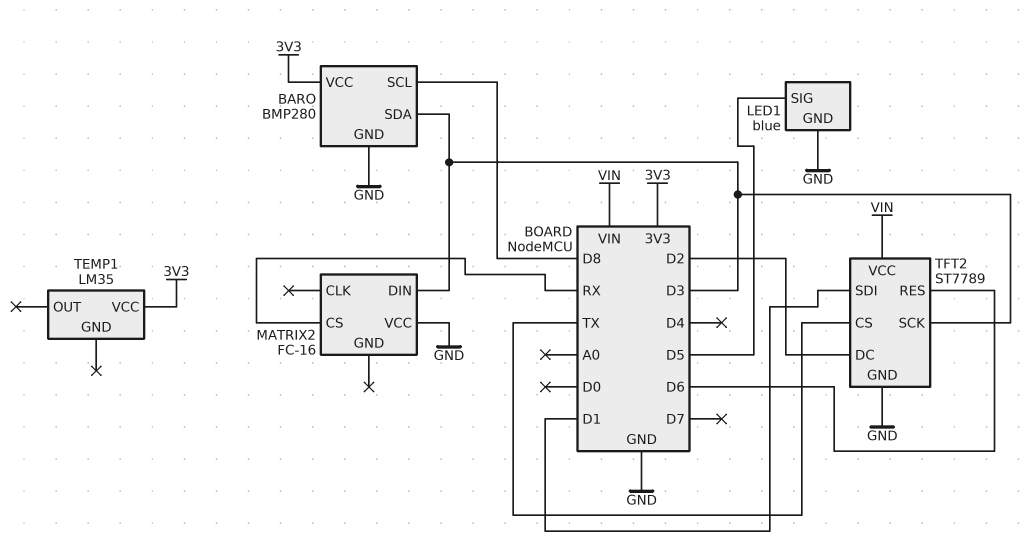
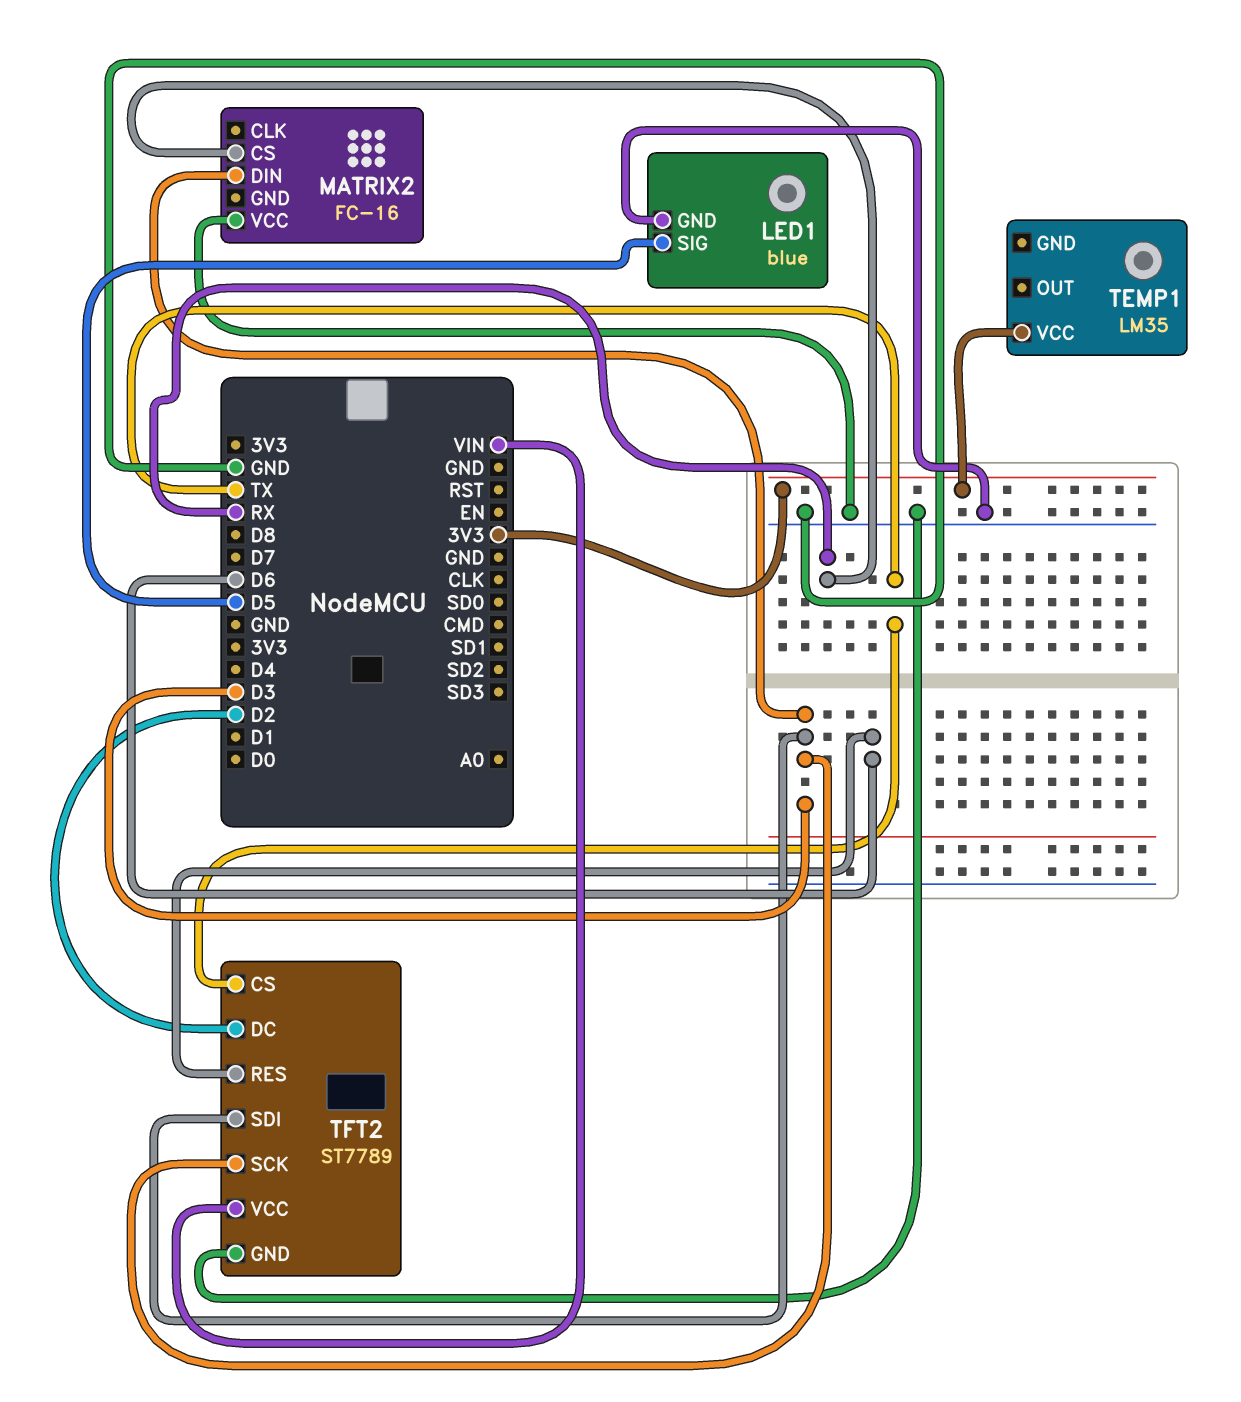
BARO: BMP280 -> none
BARO pin GND: GND -> none
BARO pin SCL: D8 -> none
BARO pin SDA: D3 -> none
BARO pin VCC: 3V3 -> none
TFT2 pin SDI: D1 -> D3

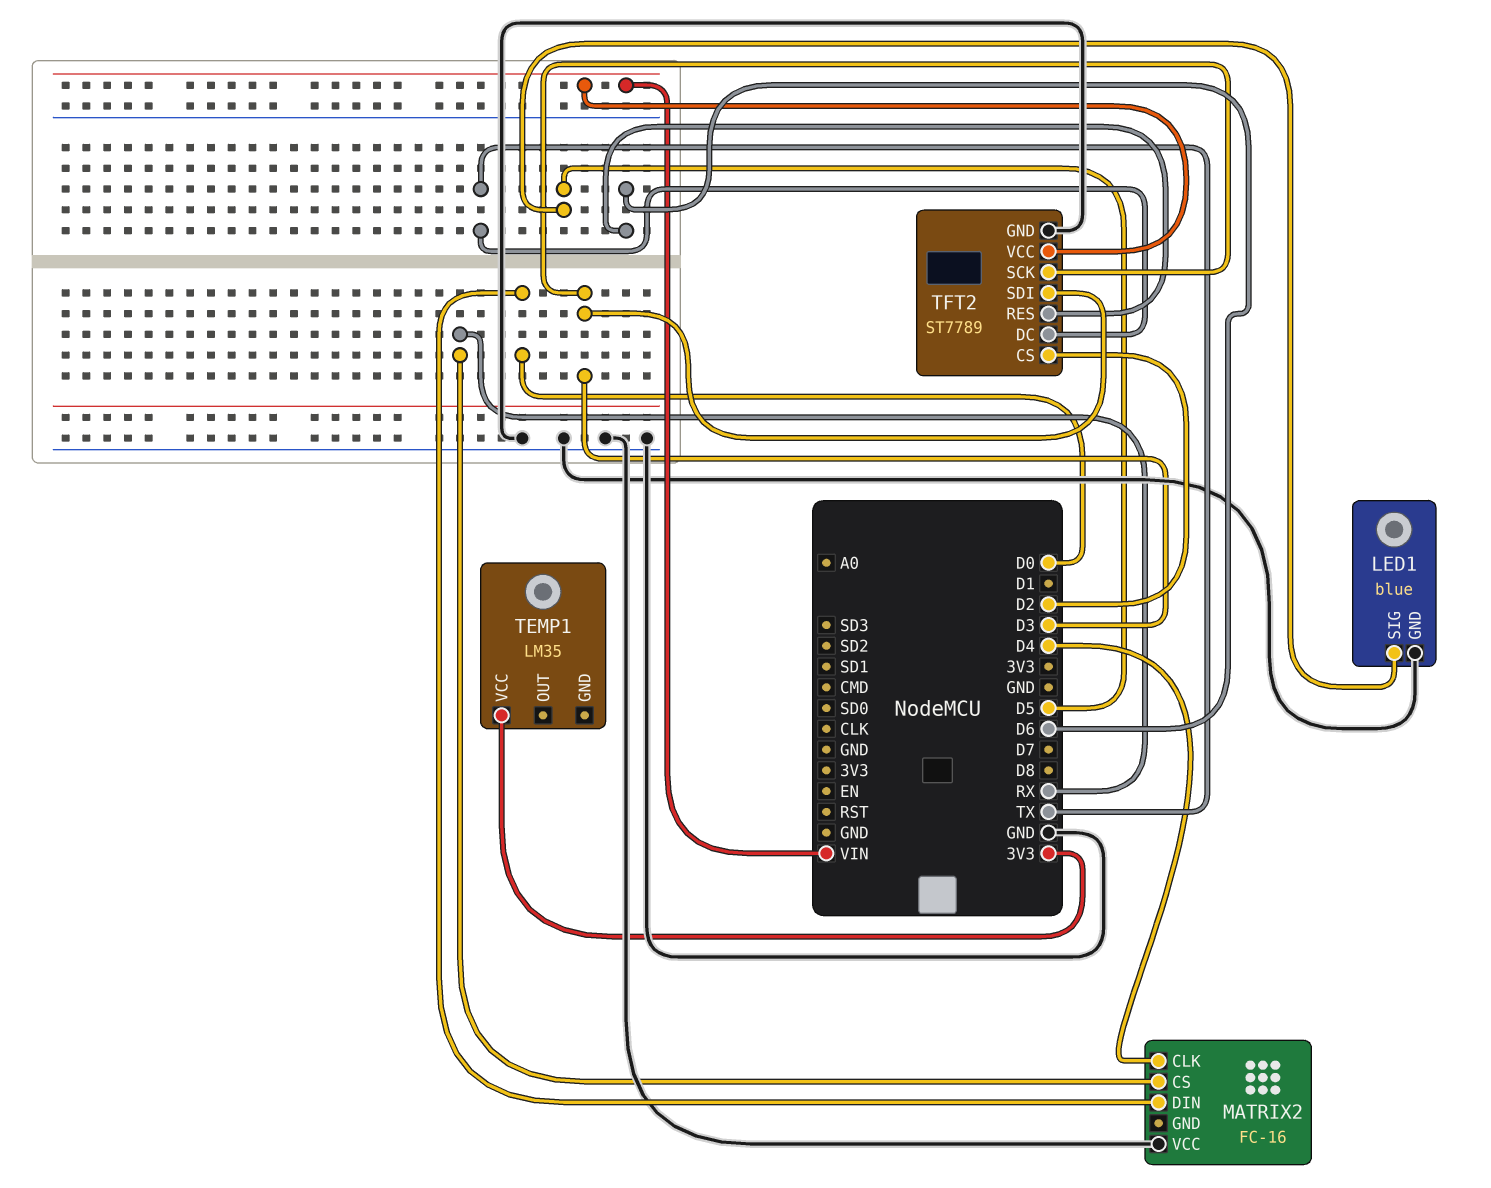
MATRIX2 pin CLK: none -> D4
MATRIX2 pin DIN: D3 -> D0
TFT2 pin CS: TX -> D2
TFT2 pin DC: D2 -> TX

